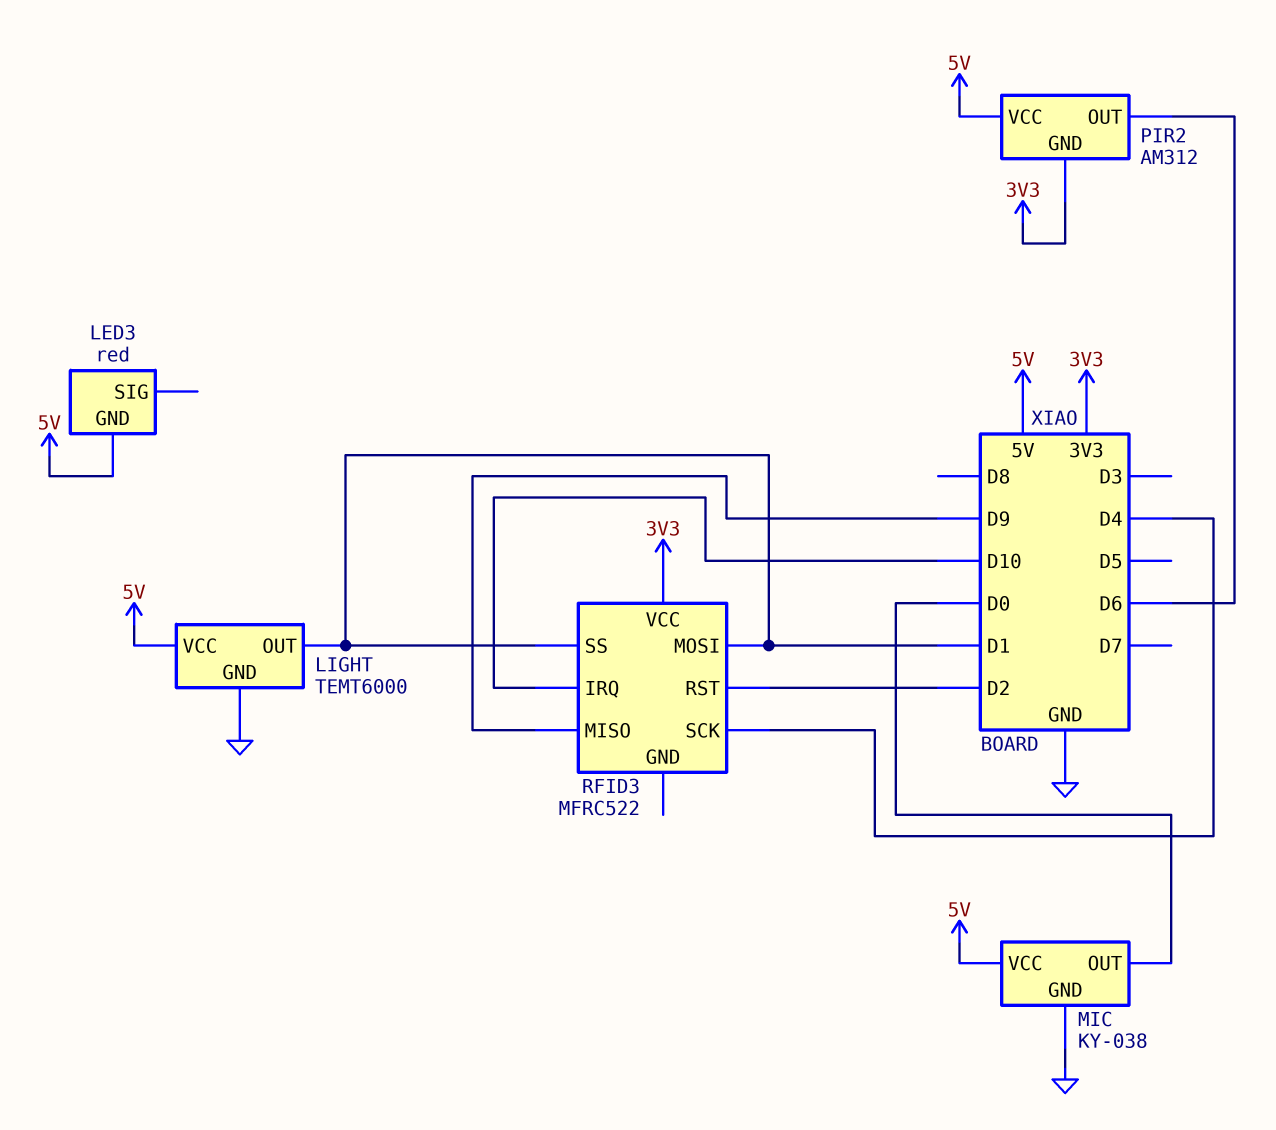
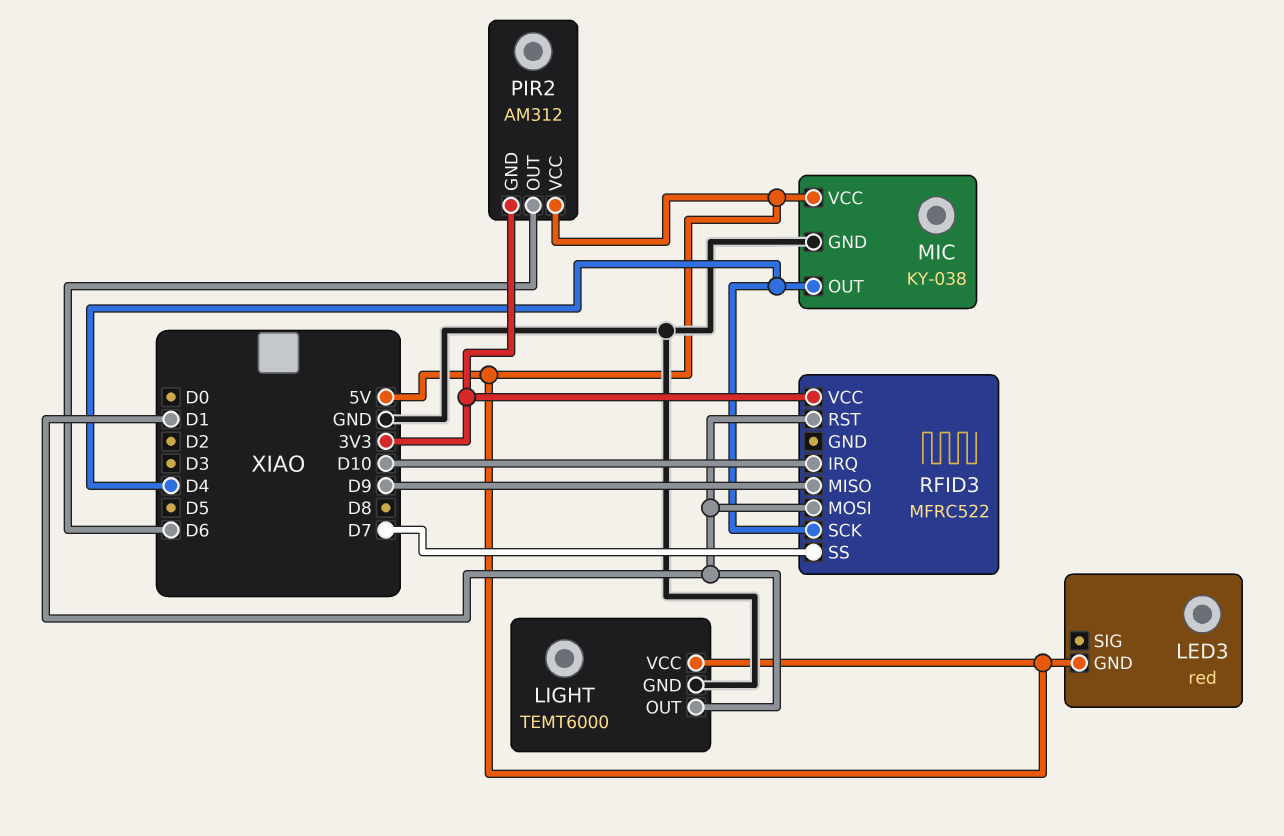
MIC pin OUT: D0 -> D4
RFID3 pin RST: D2 -> D1
RFID3 pin SS: D1 -> D7

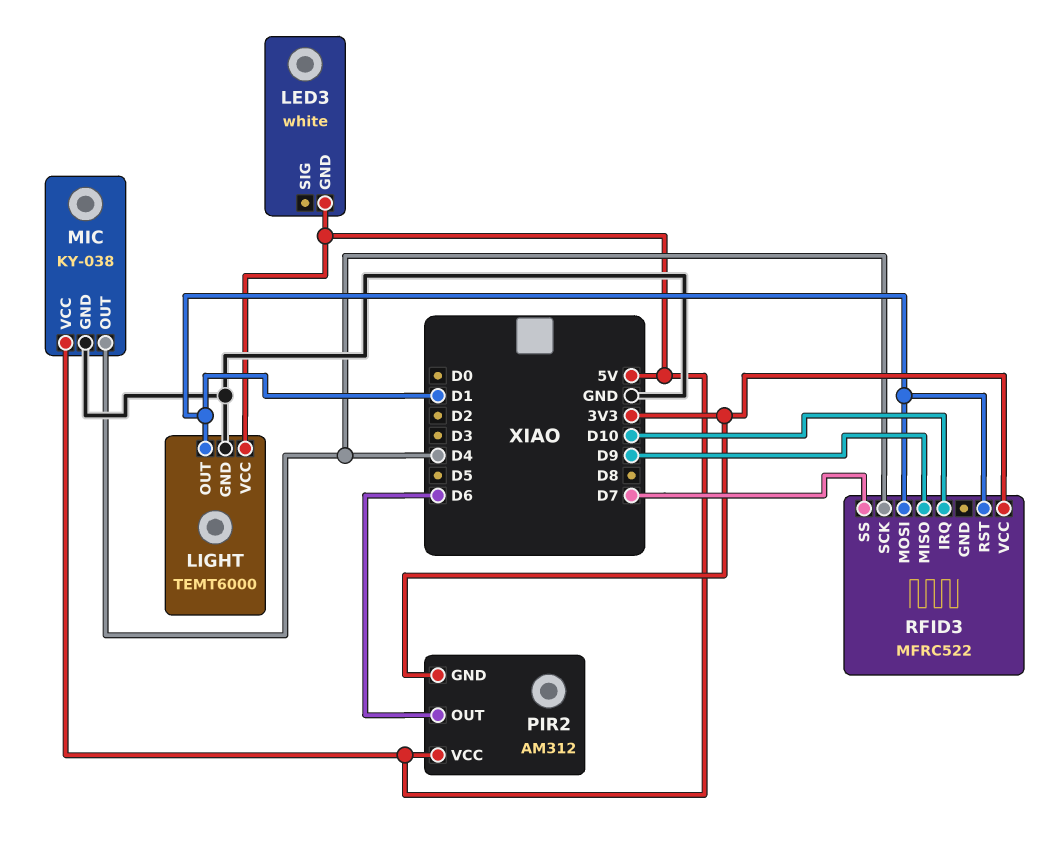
LED3: red -> white

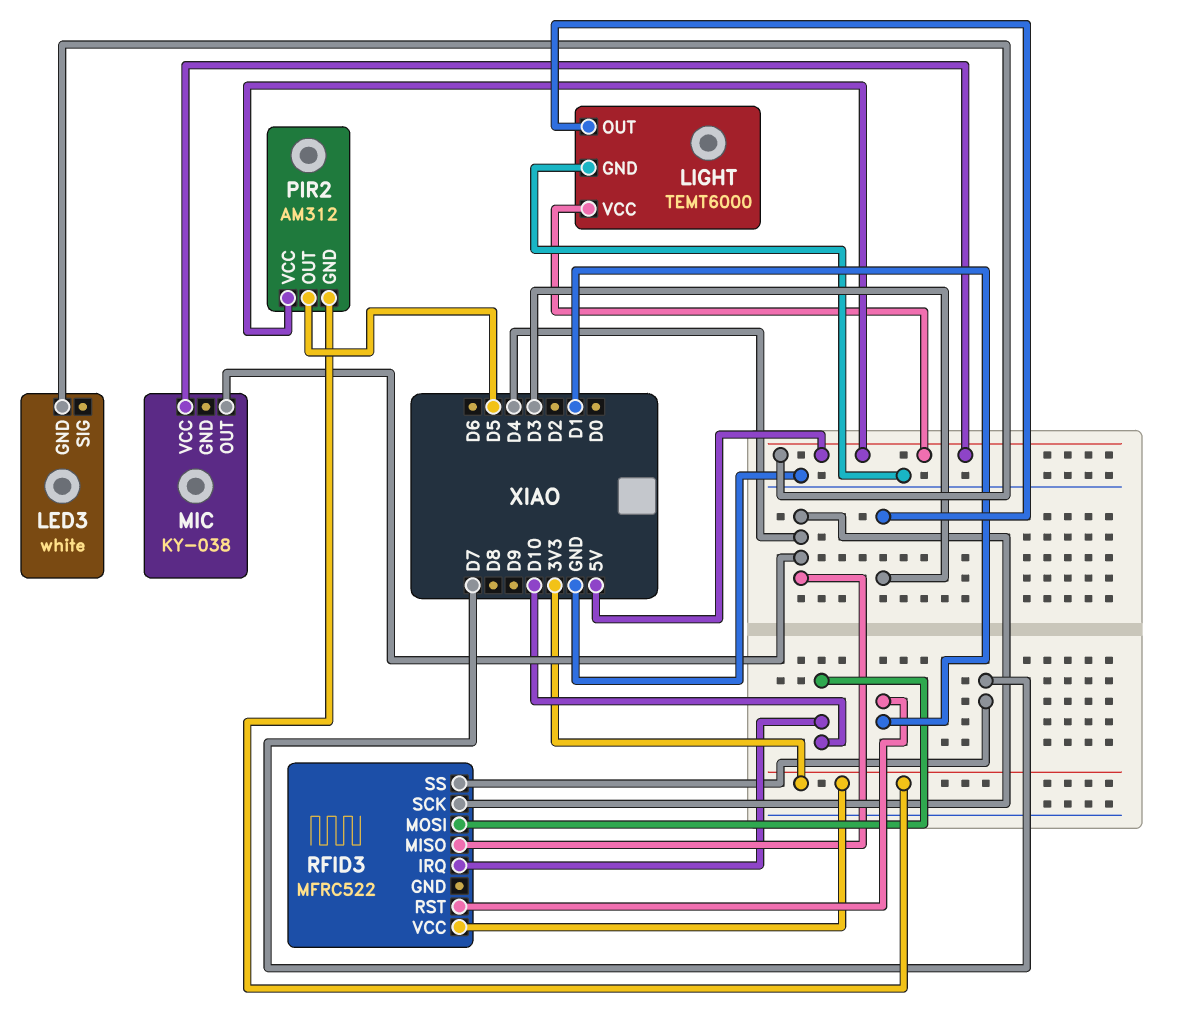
LIGHT pin OUT: D1 -> D3
MIC pin GND: GND -> none
PIR2 pin OUT: D6 -> D5
RFID3 pin MISO: D9 -> D4
RFID3 pin MOSI: D1 -> D10

